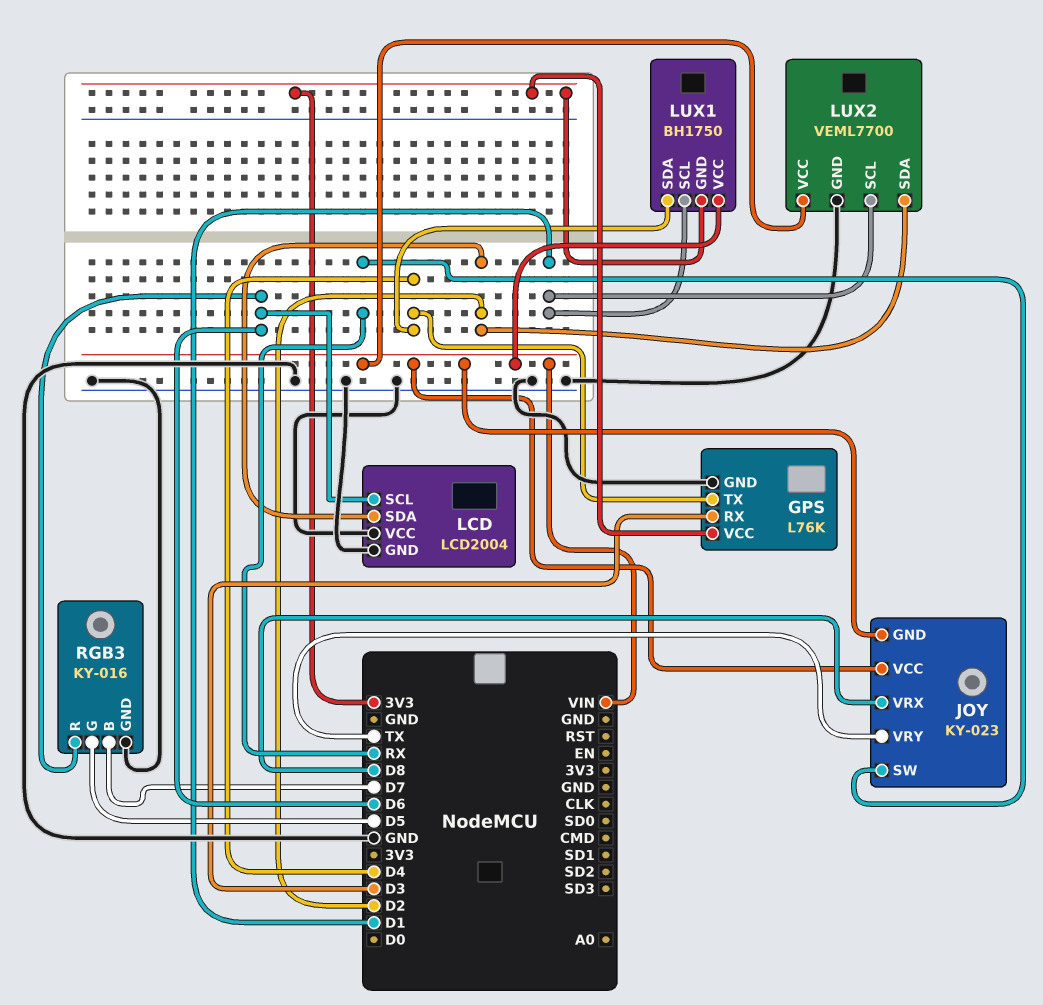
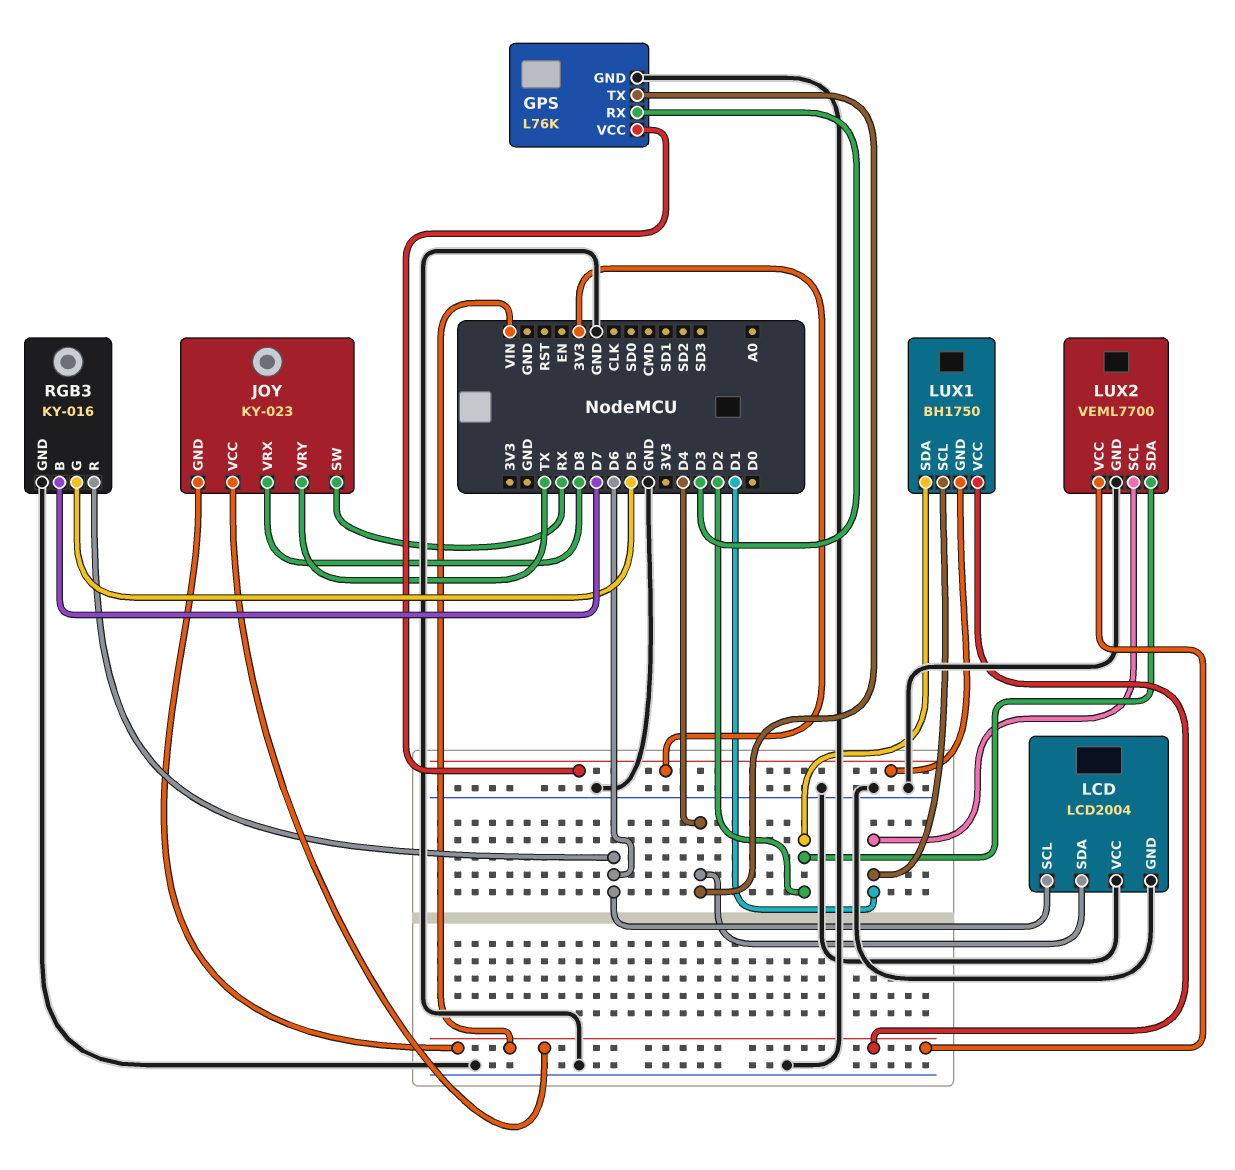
LCD pin SDA: D2 -> D4
LUX1 pin SDA: D4 -> D2

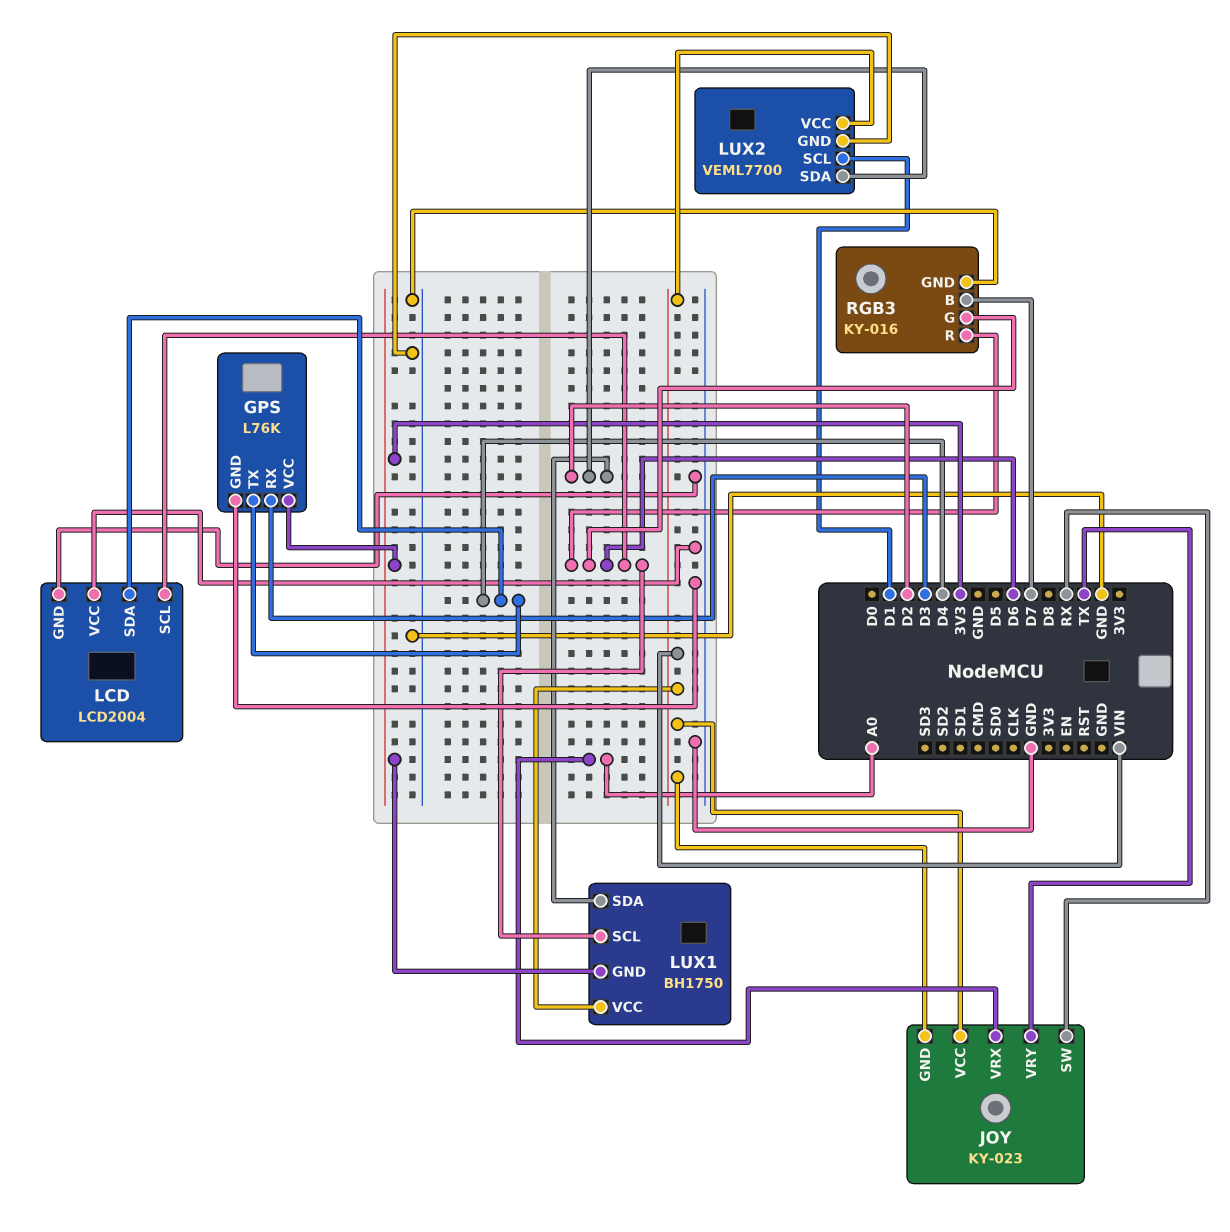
JOY pin VRX: D8 -> A0
LUX1 pin SCL: D1 -> D6
RGB3 pin G: D5 -> D6

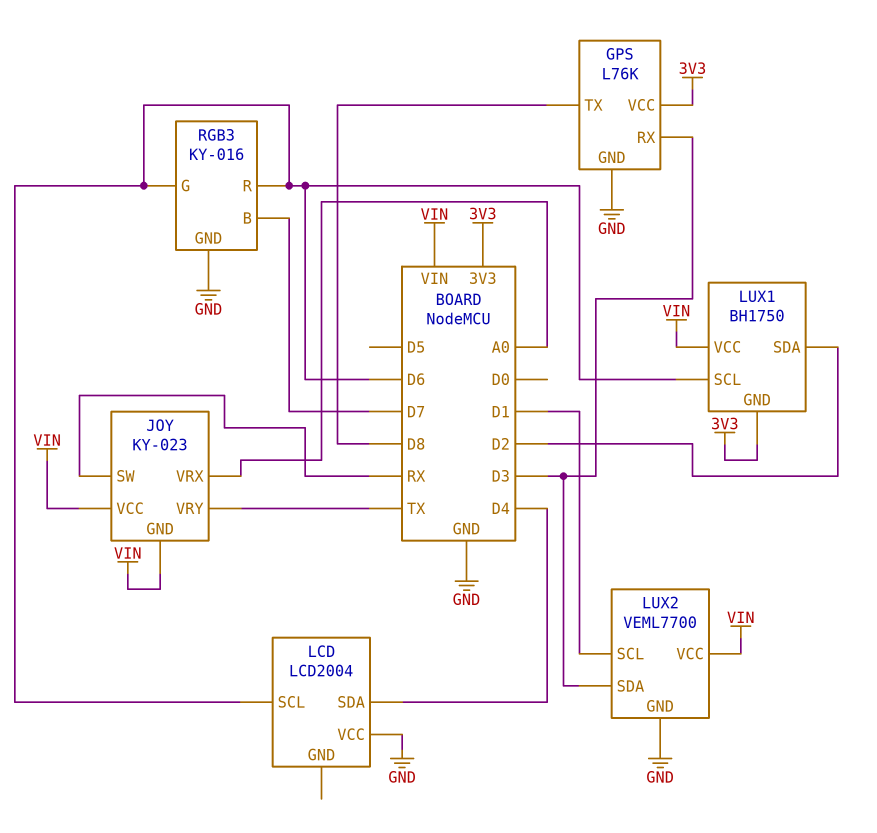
GPS pin TX: D4 -> D8
LCD pin GND: GND -> none
LUX2 pin SDA: D2 -> D3

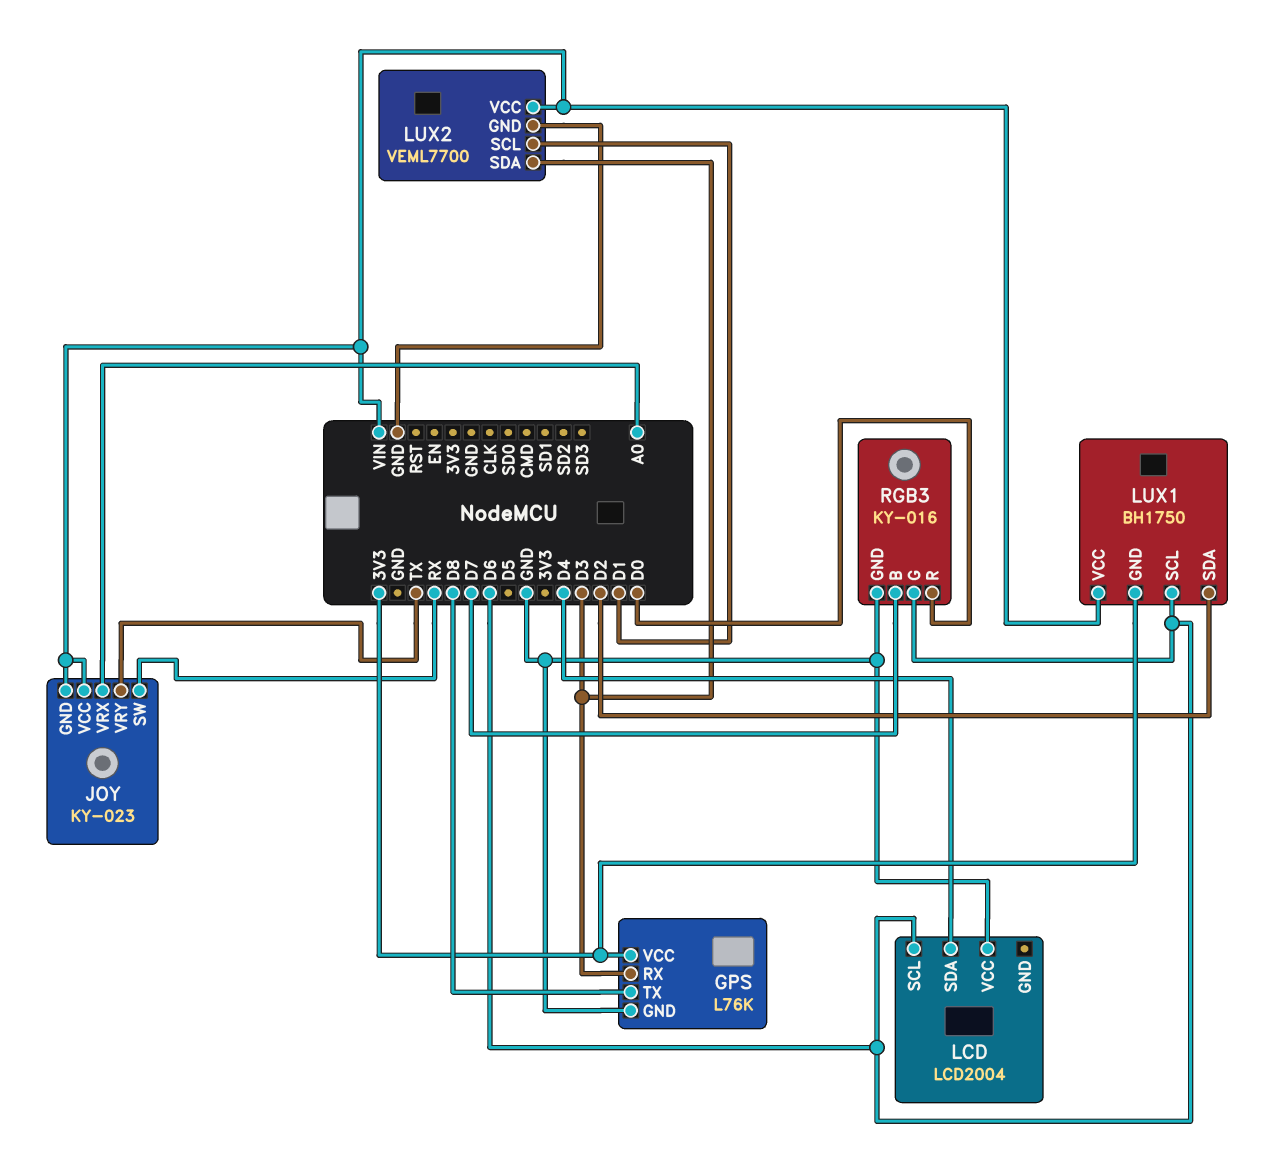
RGB3 pin R: D6 -> D0

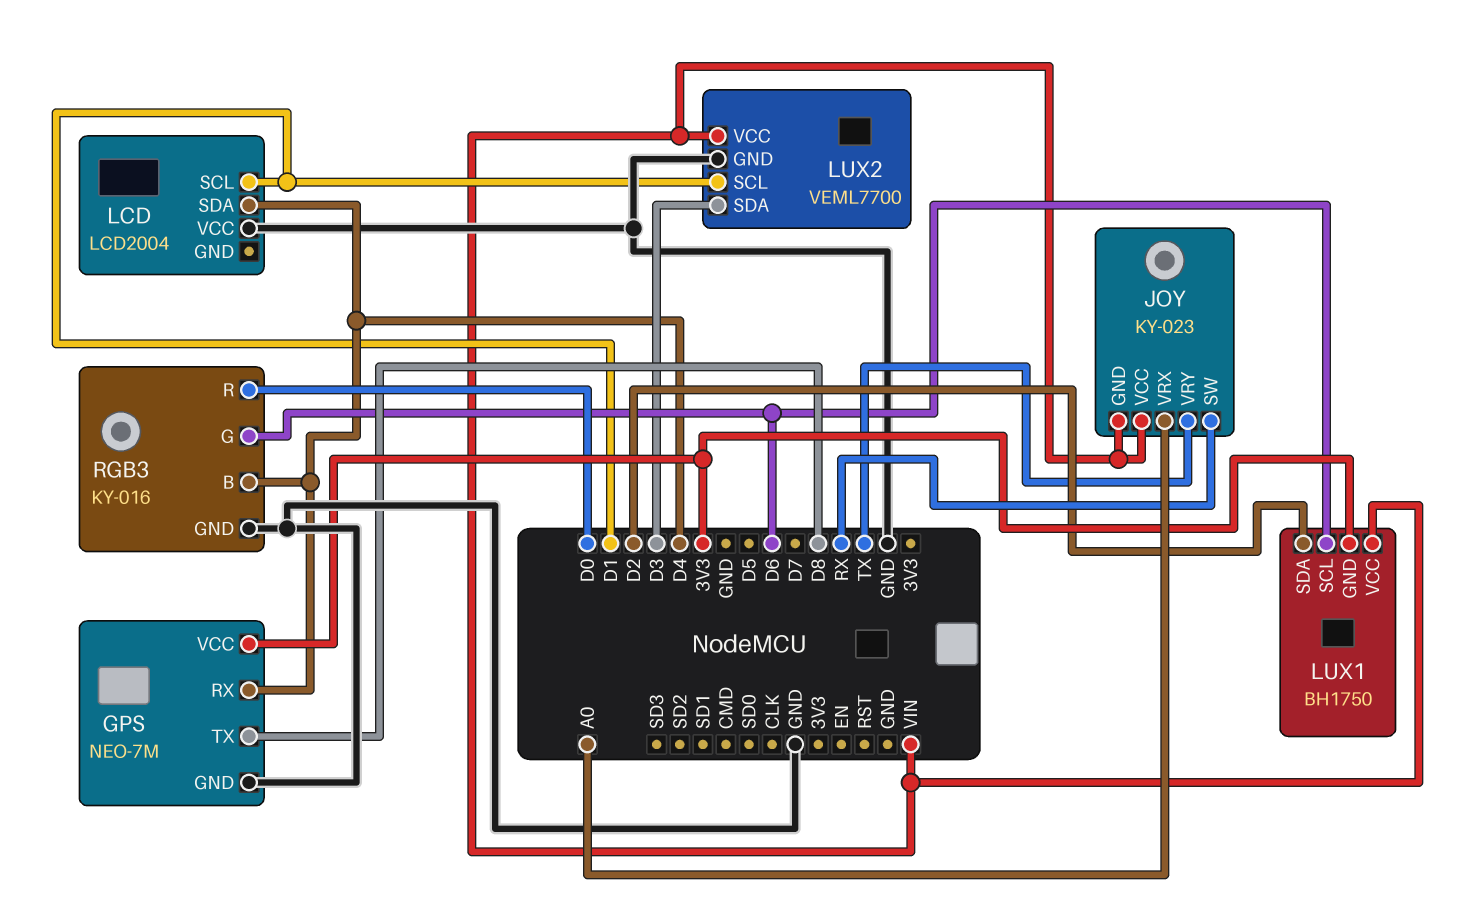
GPS: L76K -> NEO-7M
GPS pin RX: D3 -> D4
LCD pin SCL: D6 -> D1
RGB3 pin B: D7 -> D4

